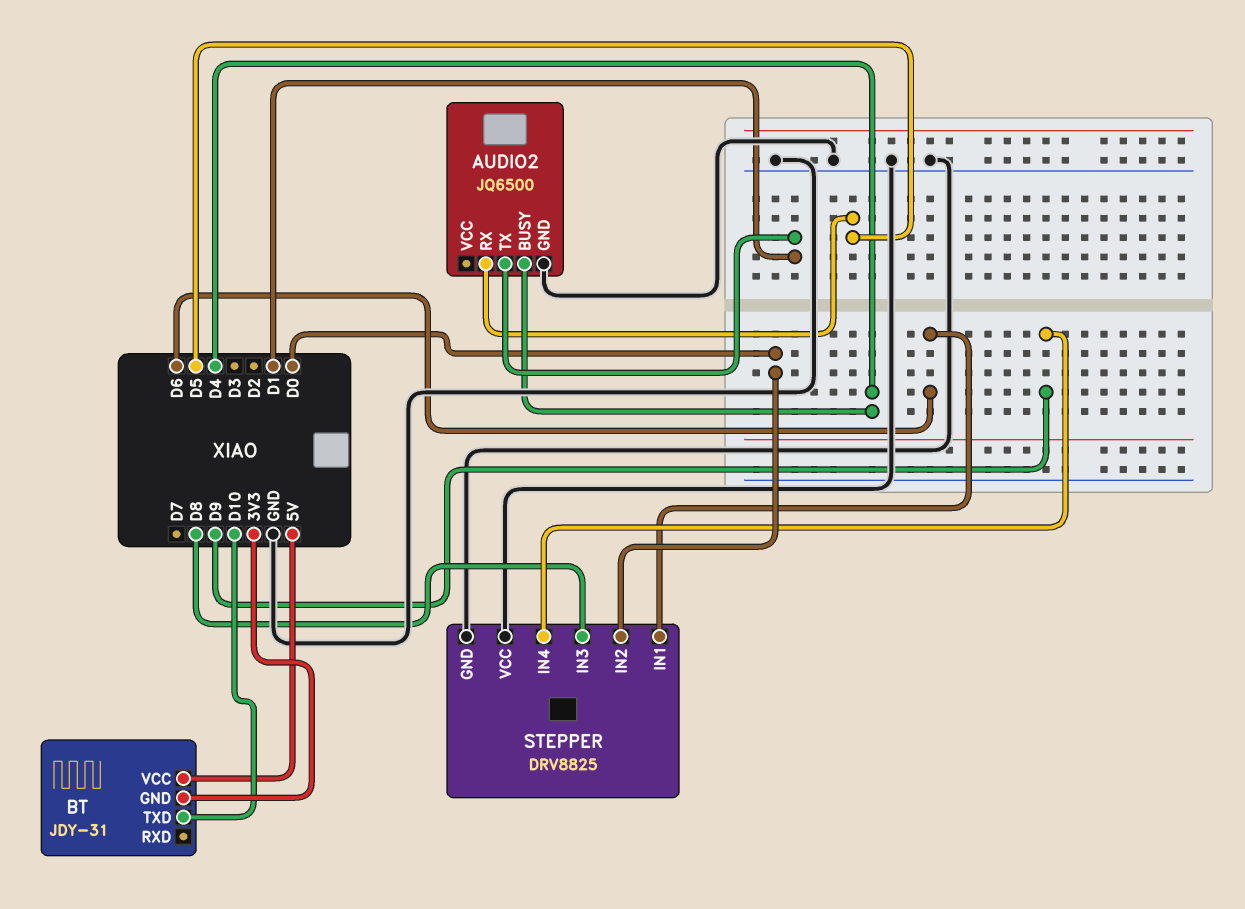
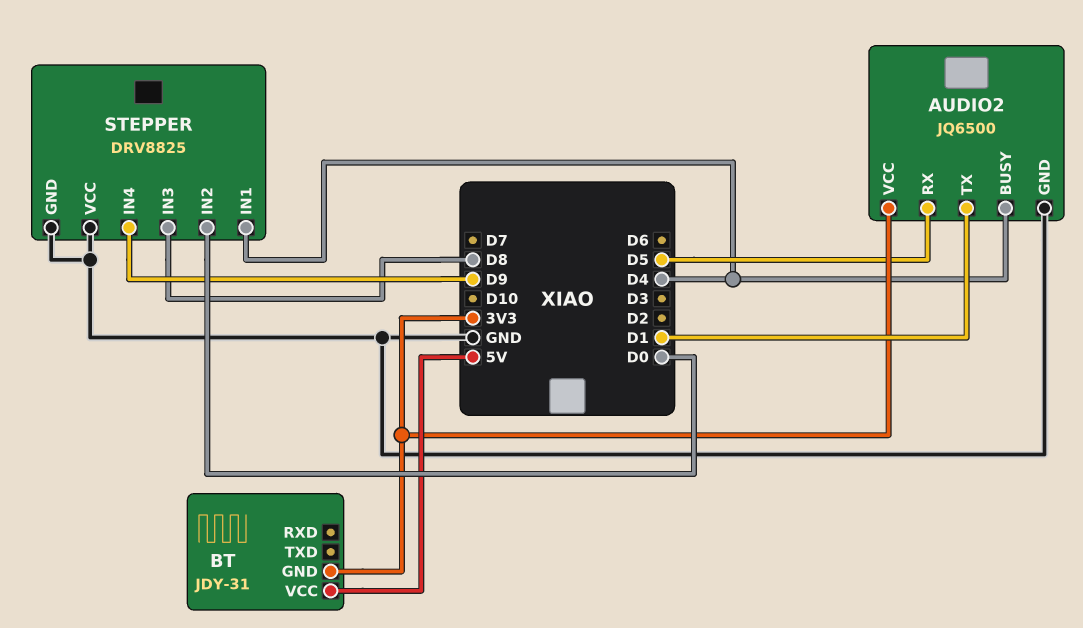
AUDIO2 pin VCC: none -> 3V3
BT pin TXD: D10 -> none
STEPPER pin IN1: D6 -> D4

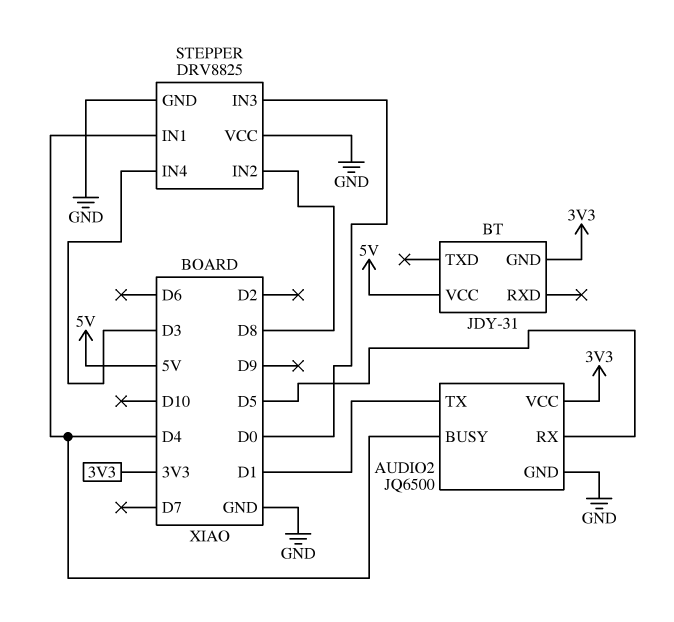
STEPPER pin IN2: D0 -> D8
STEPPER pin IN3: D8 -> D0
STEPPER pin IN4: D9 -> D3

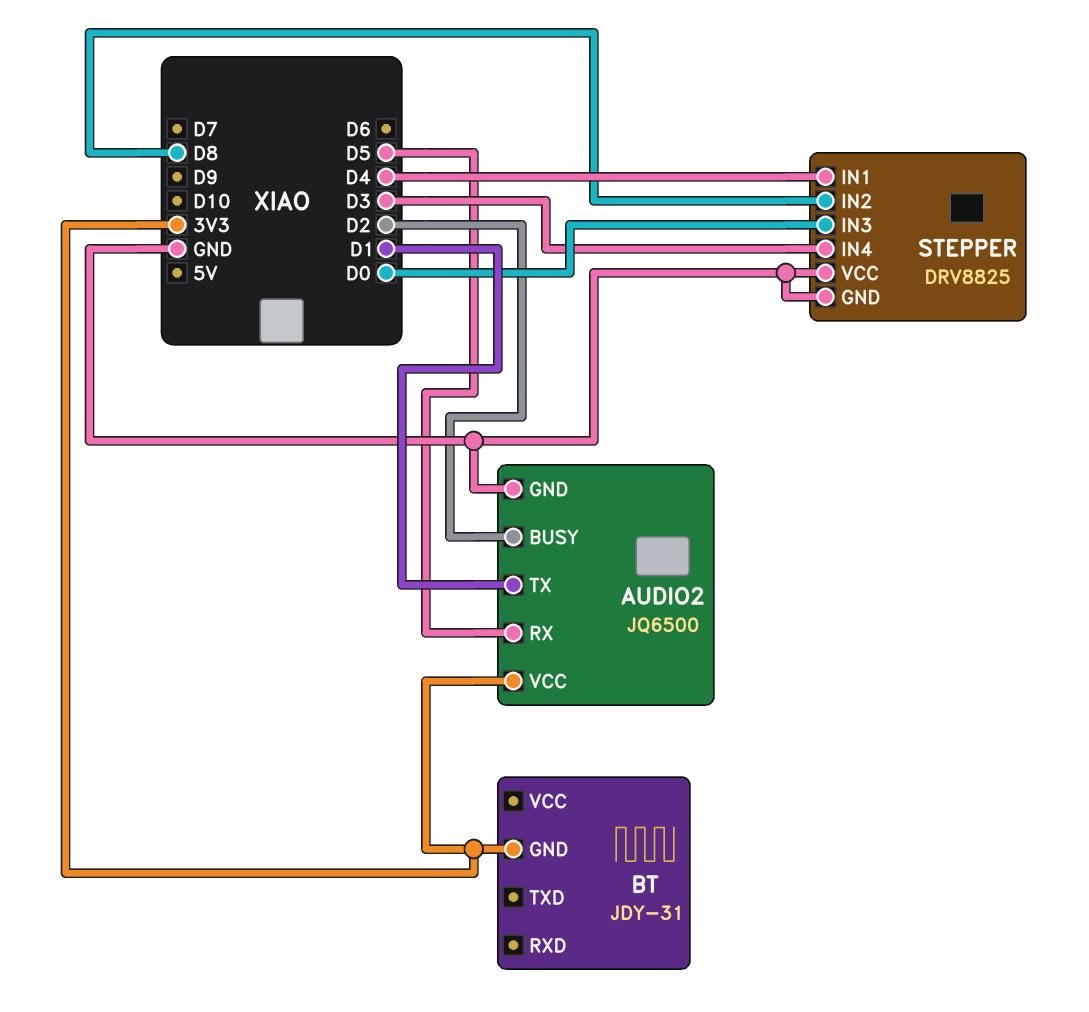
AUDIO2 pin BUSY: D4 -> D2
BT pin VCC: 5V -> none

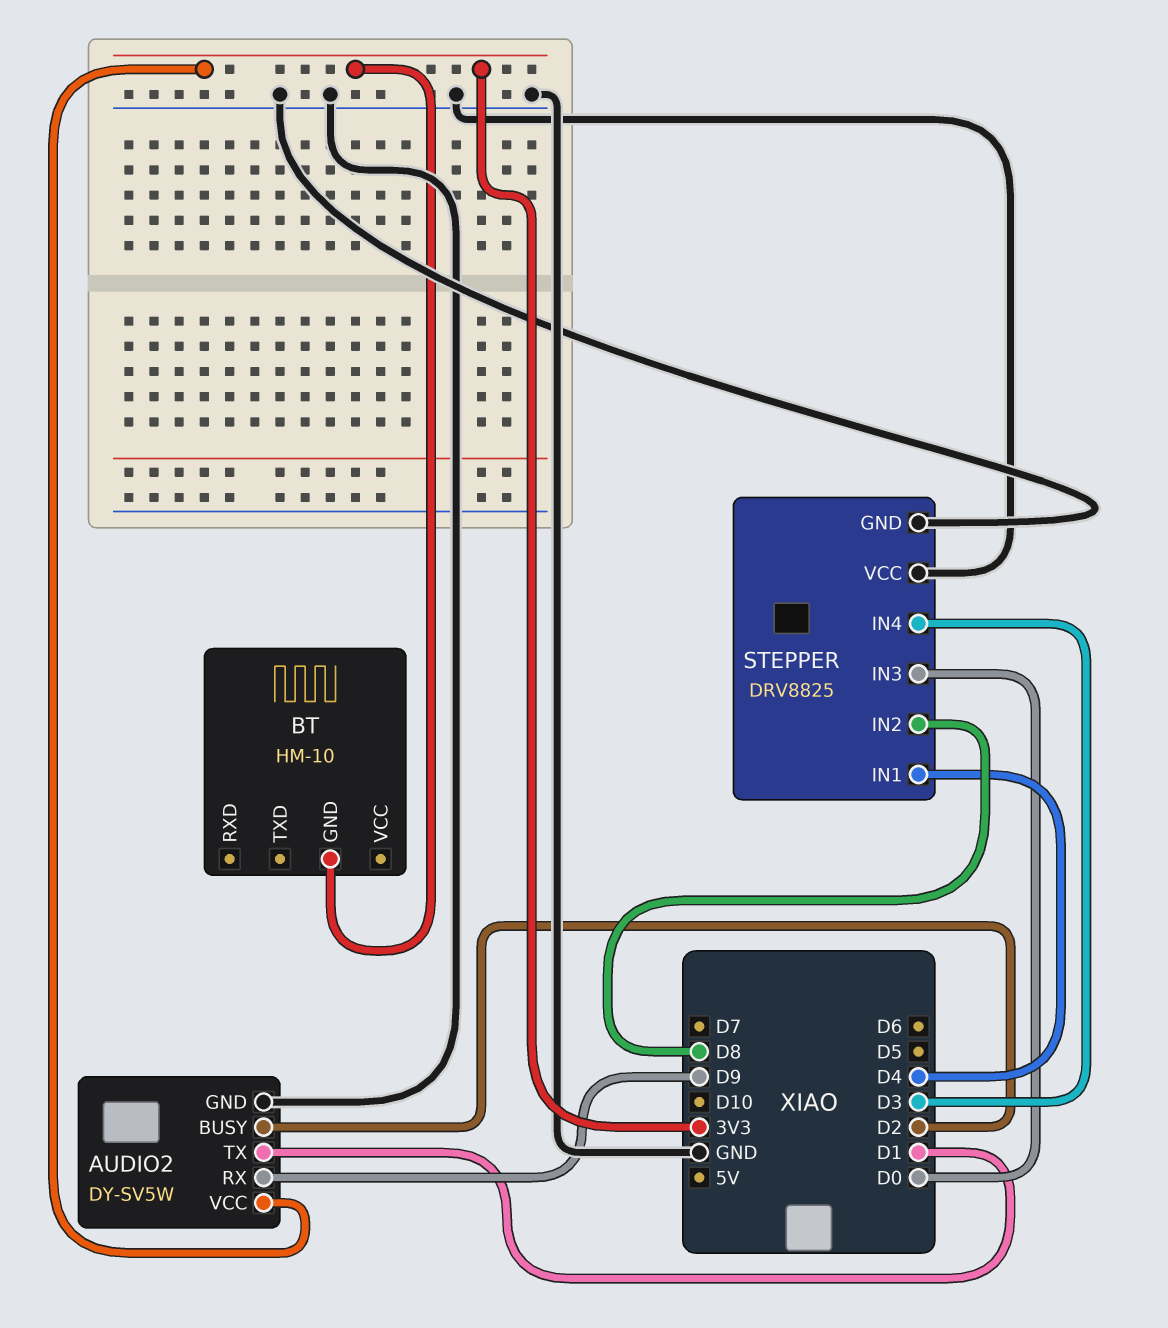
AUDIO2: JQ6500 -> DY-SV5W
AUDIO2 pin RX: D5 -> D9
BT: JDY-31 -> HM-10

